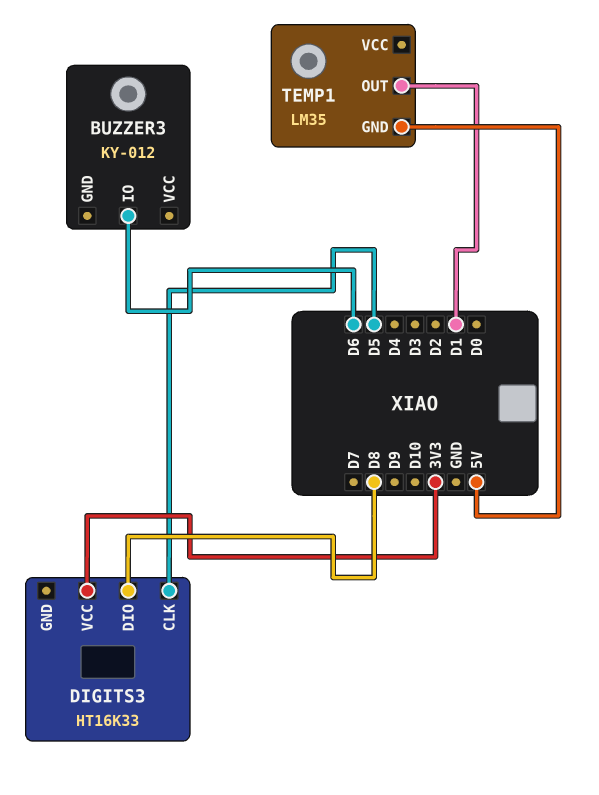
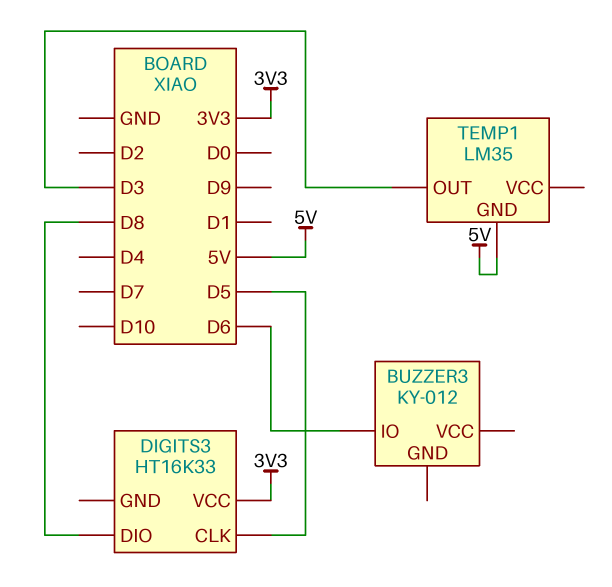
TEMP1 pin OUT: D1 -> D3

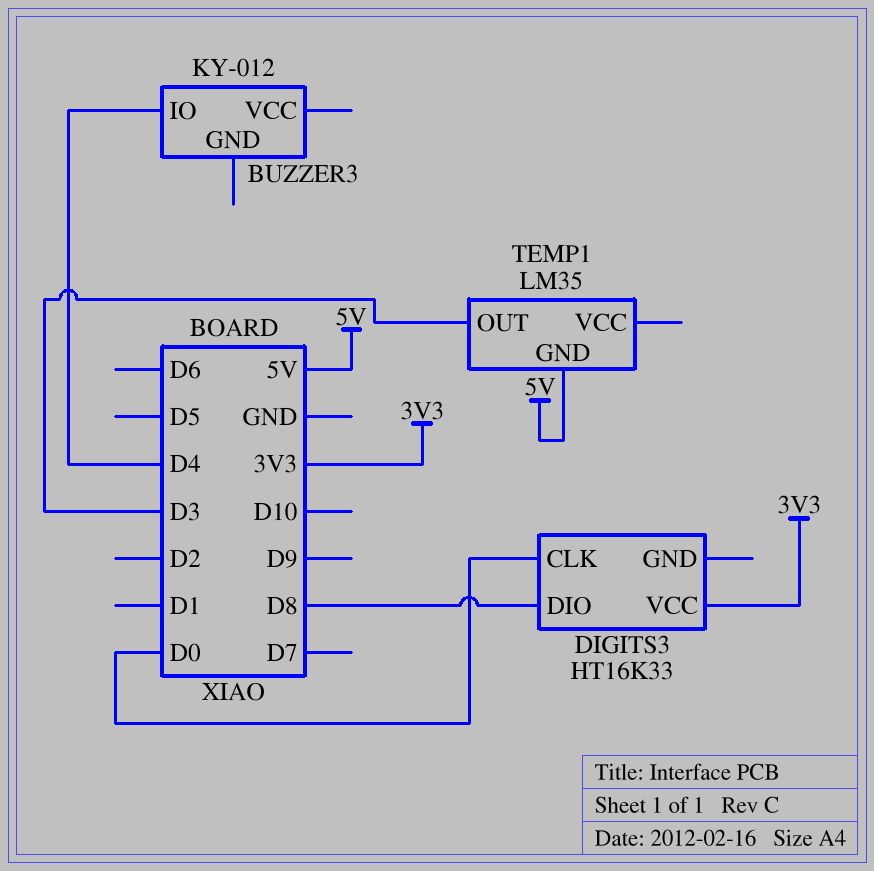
BUZZER3 pin IO: D6 -> D4
DIGITS3 pin CLK: D5 -> D0

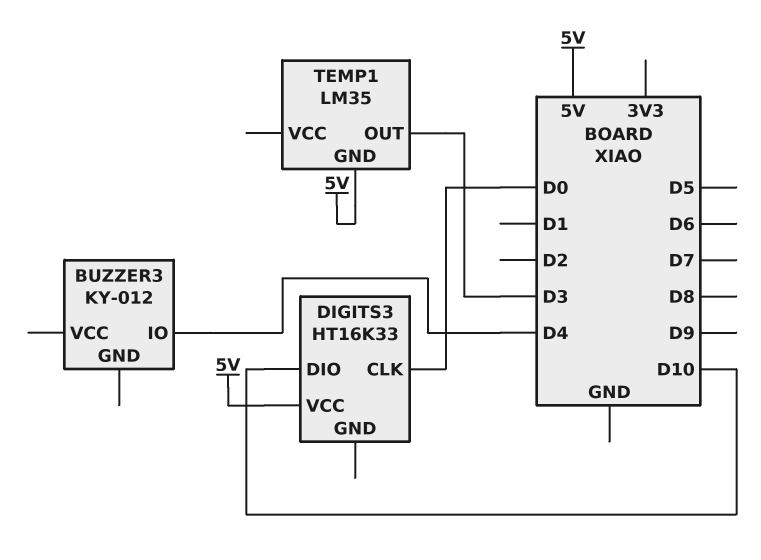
DIGITS3 pin DIO: D8 -> D10
DIGITS3 pin VCC: 3V3 -> 5V

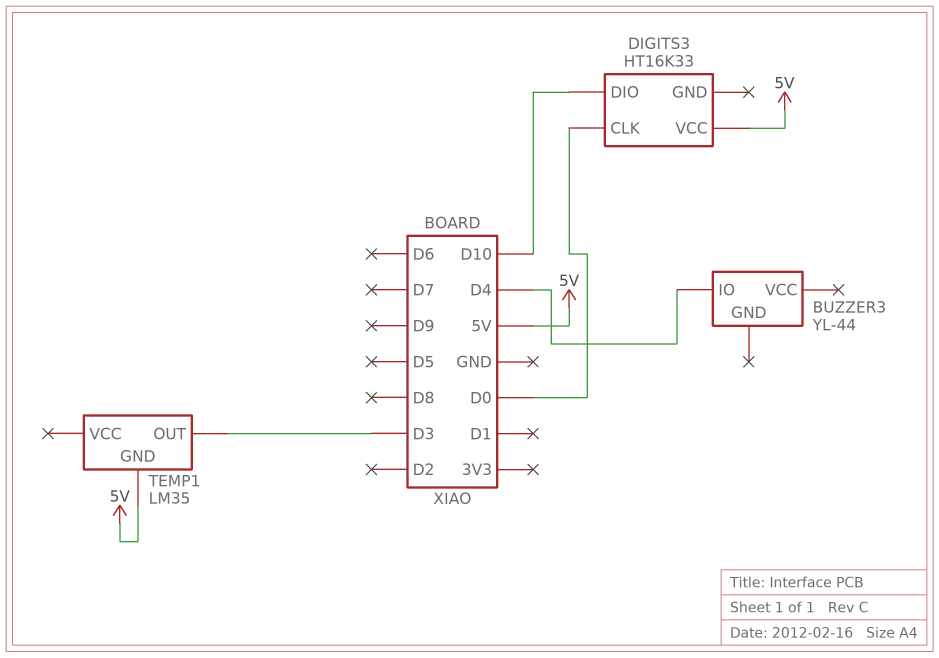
BUZZER3: KY-012 -> YL-44

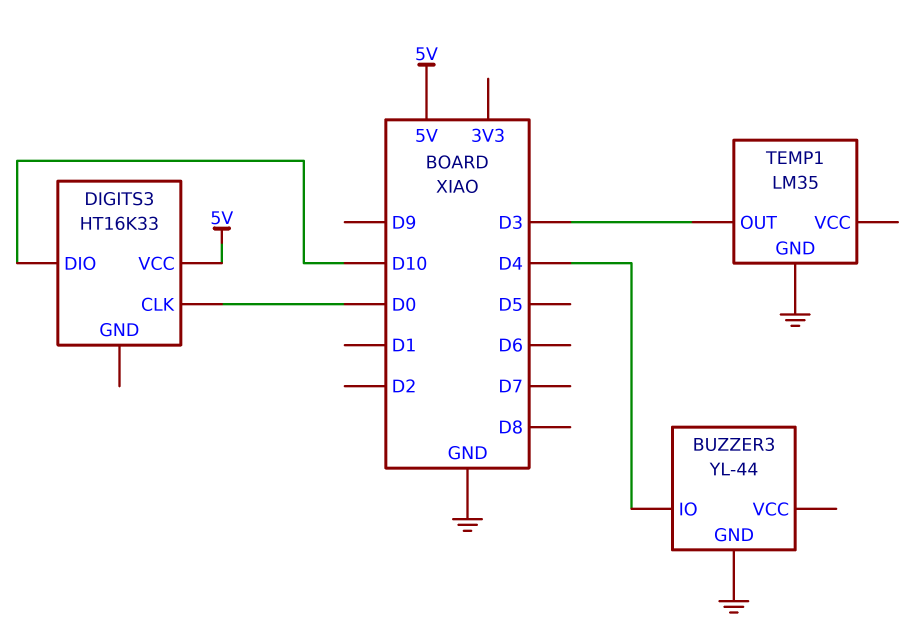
BUZZER3 pin GND: none -> GND
TEMP1 pin GND: 5V -> GND

